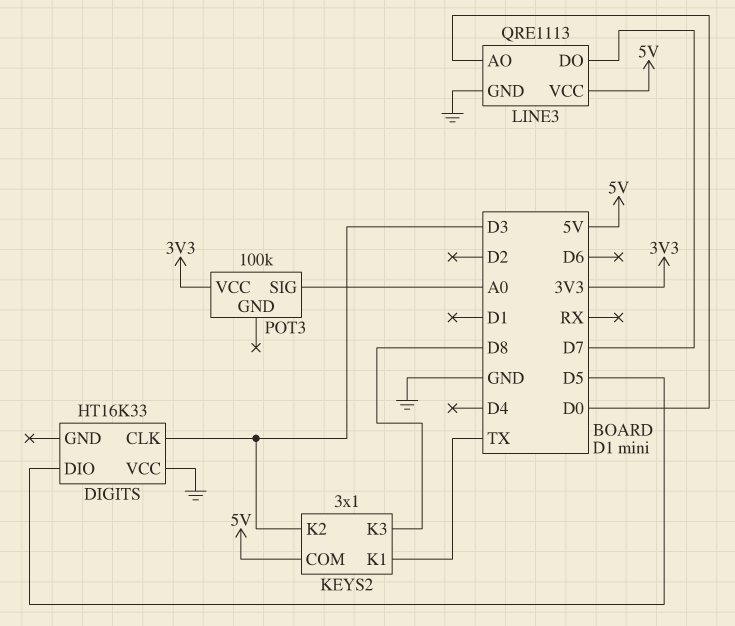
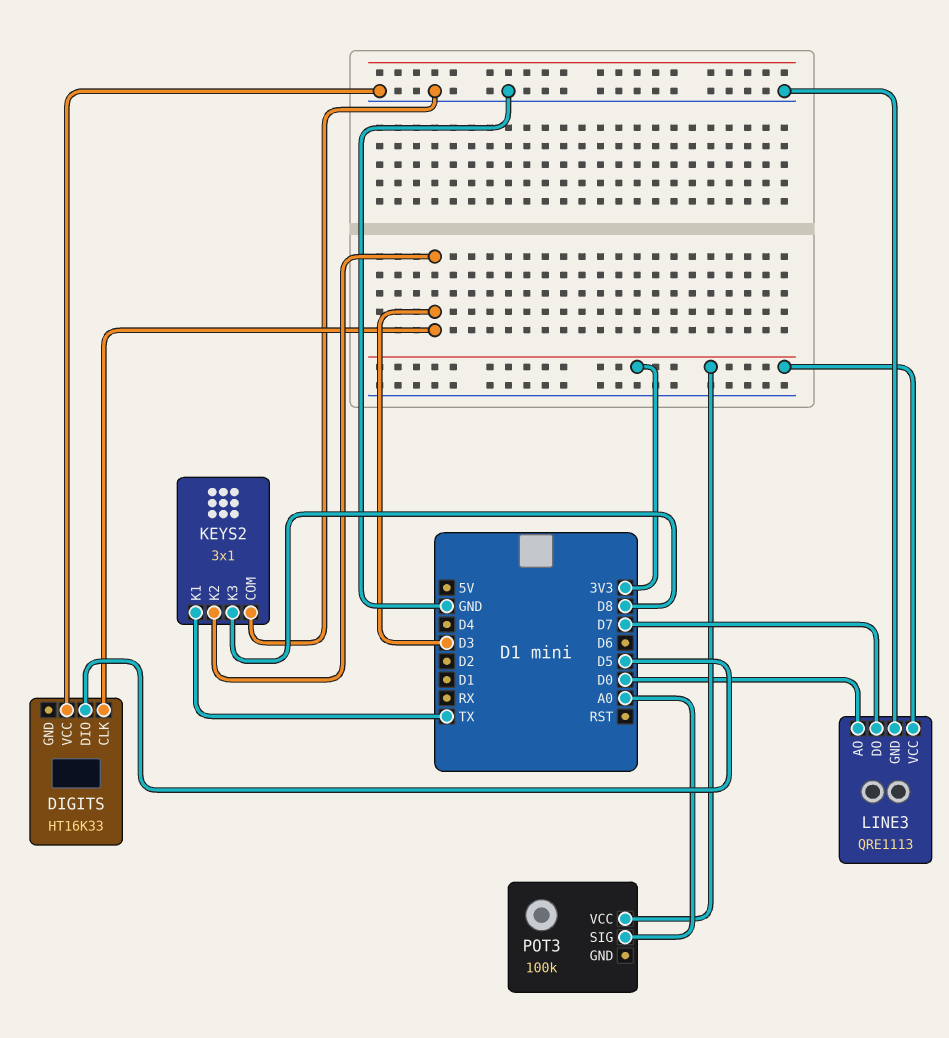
KEYS2 pin COM: 5V -> GND
LINE3 pin VCC: 5V -> 3V3

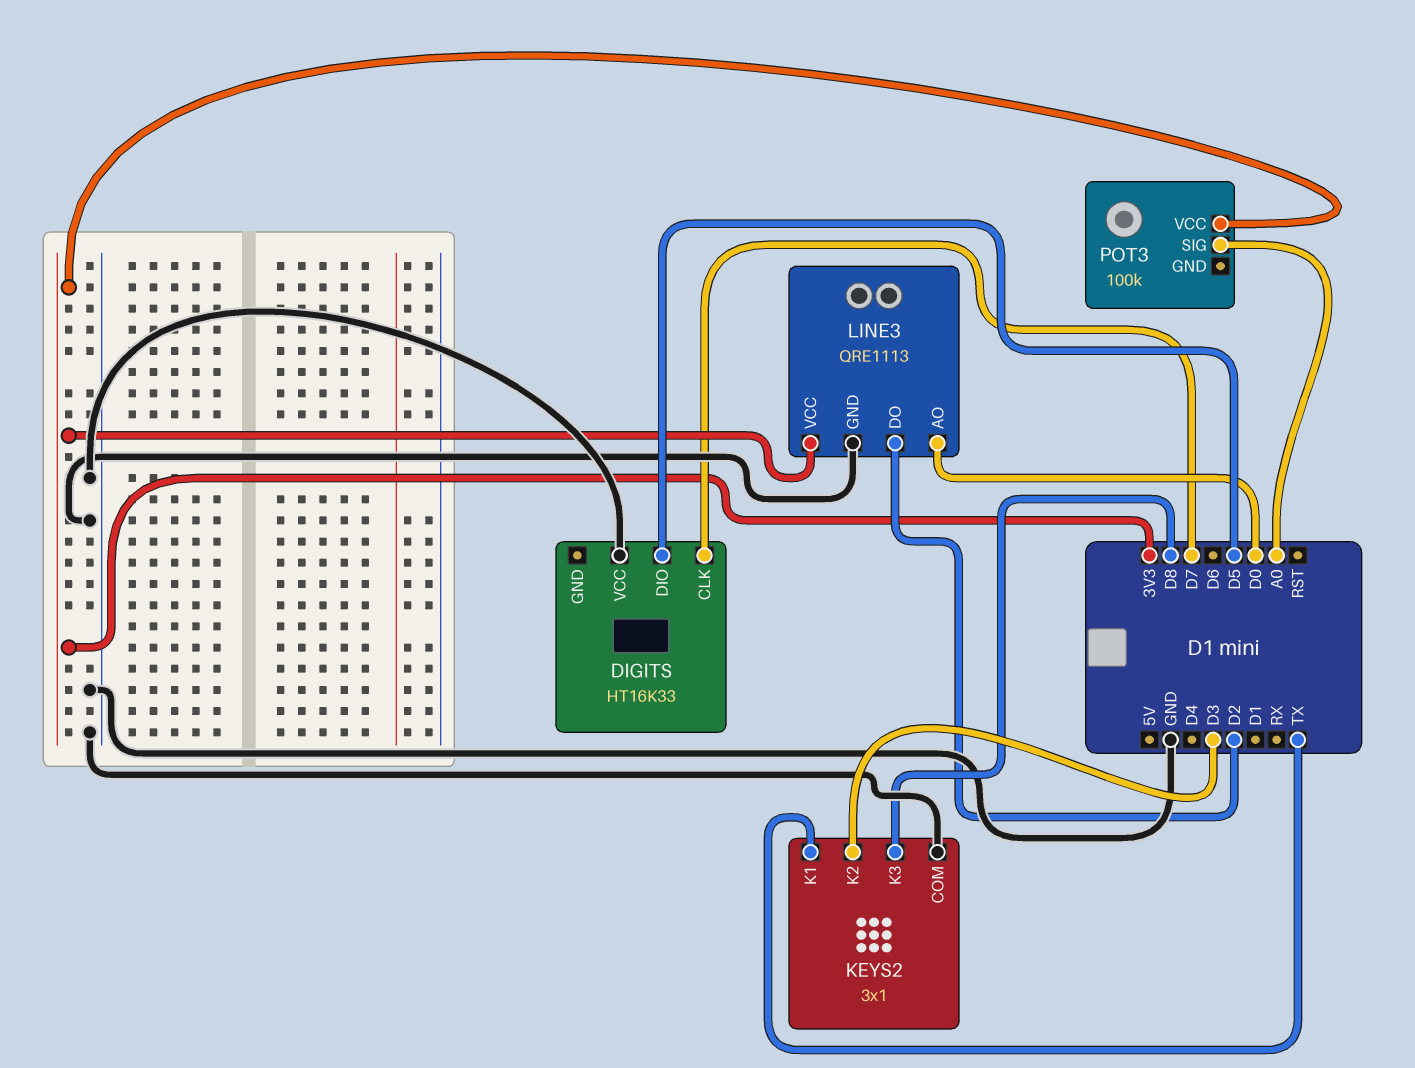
DIGITS pin CLK: D3 -> D7
LINE3 pin DO: D7 -> D2

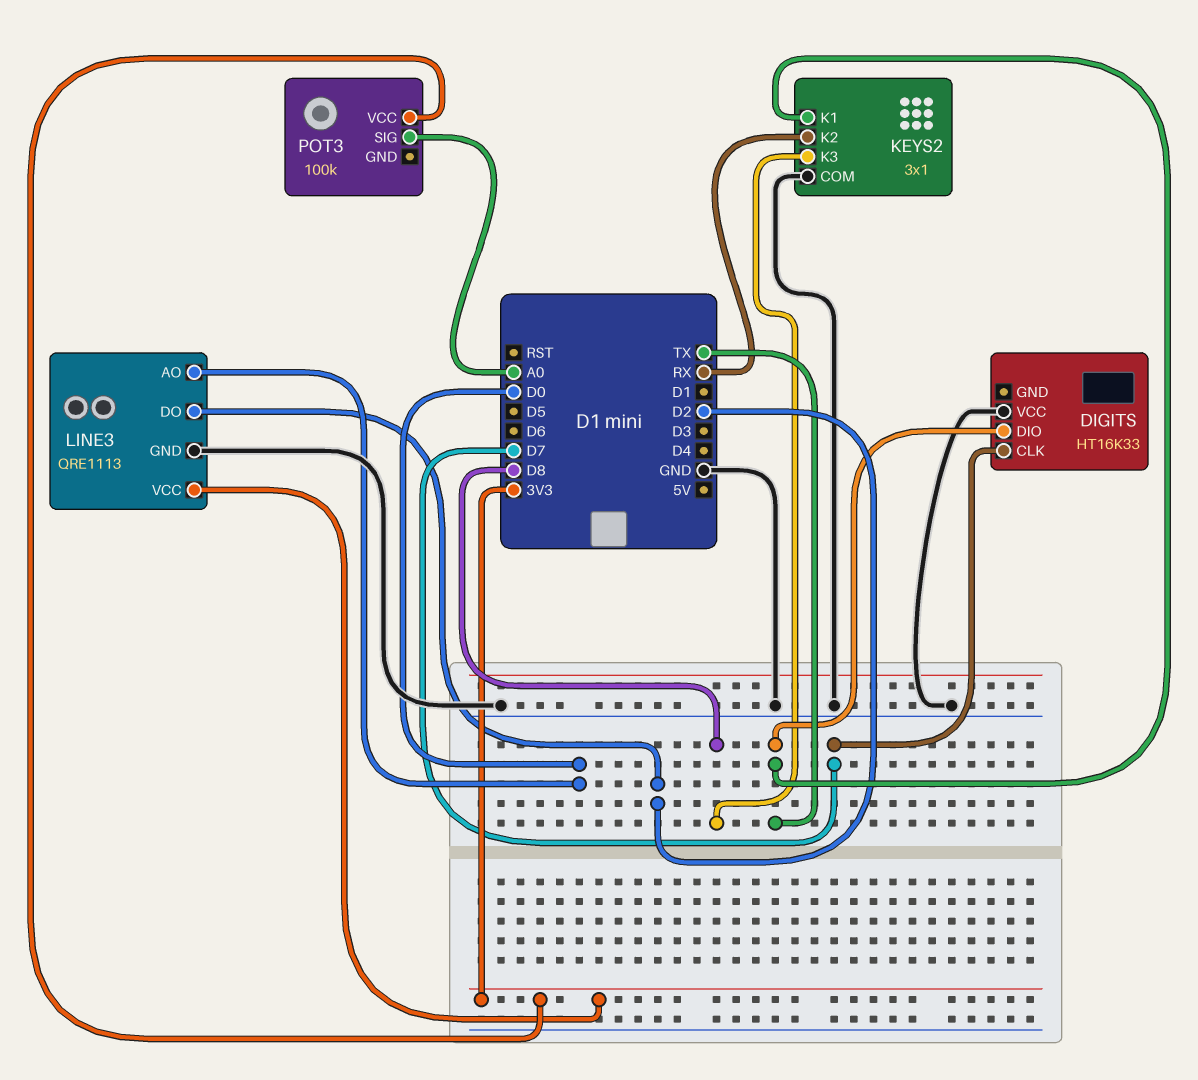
DIGITS pin DIO: D5 -> TX
KEYS2 pin K2: D3 -> RX

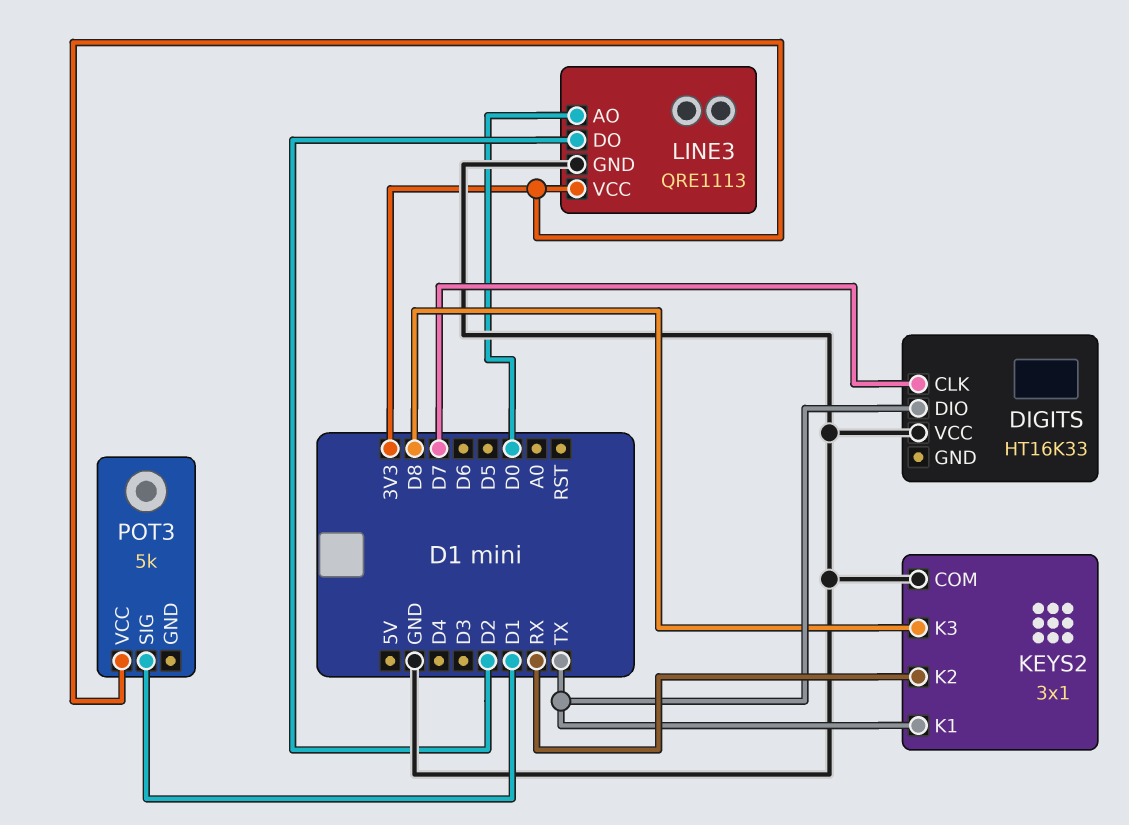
POT3: 100k -> 5k
POT3 pin SIG: A0 -> D1

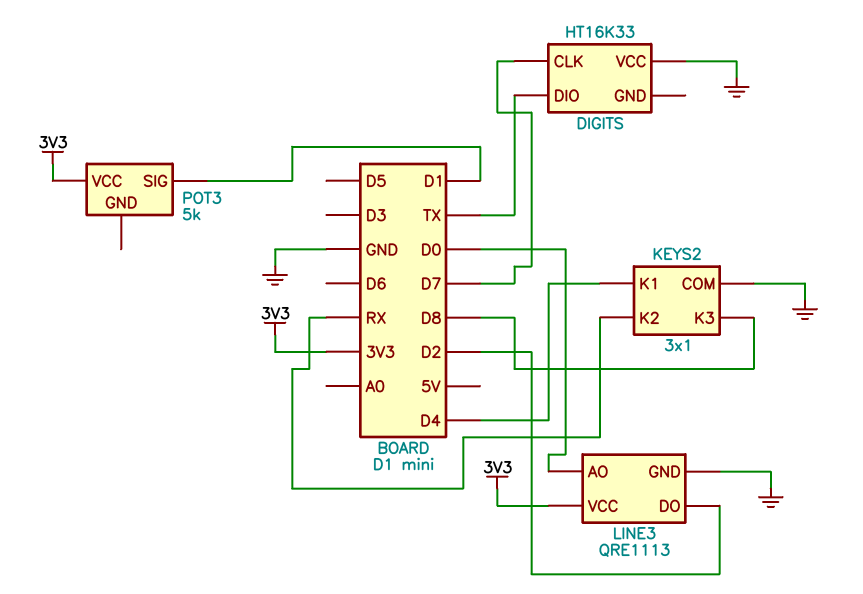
KEYS2 pin K1: TX -> D4

